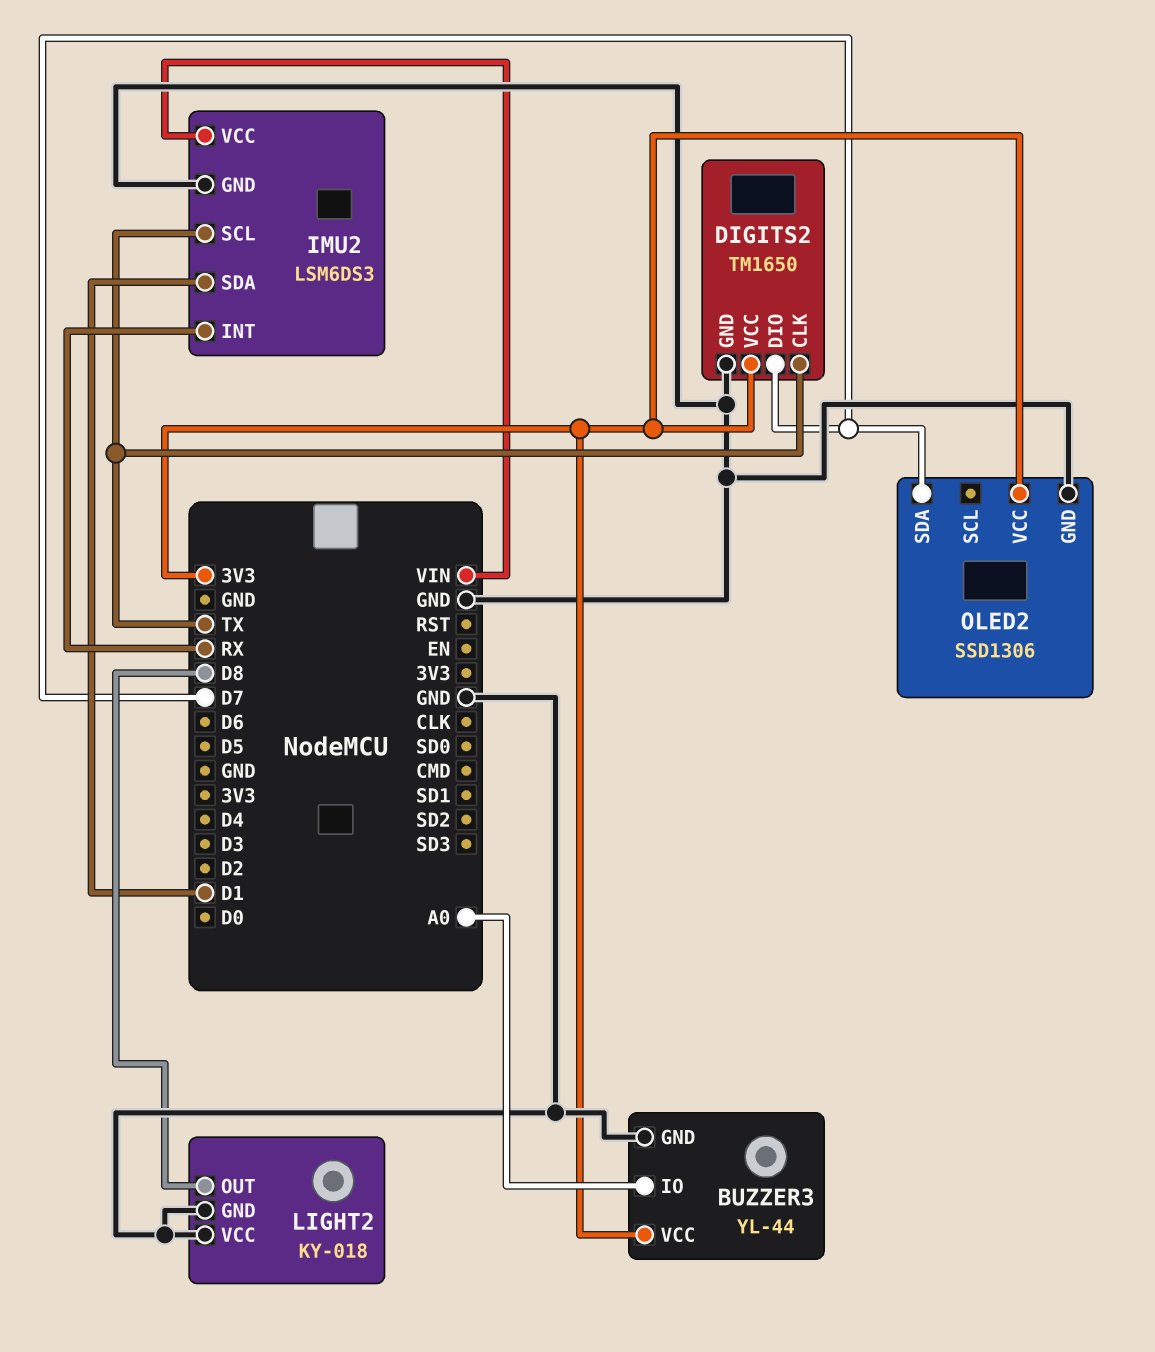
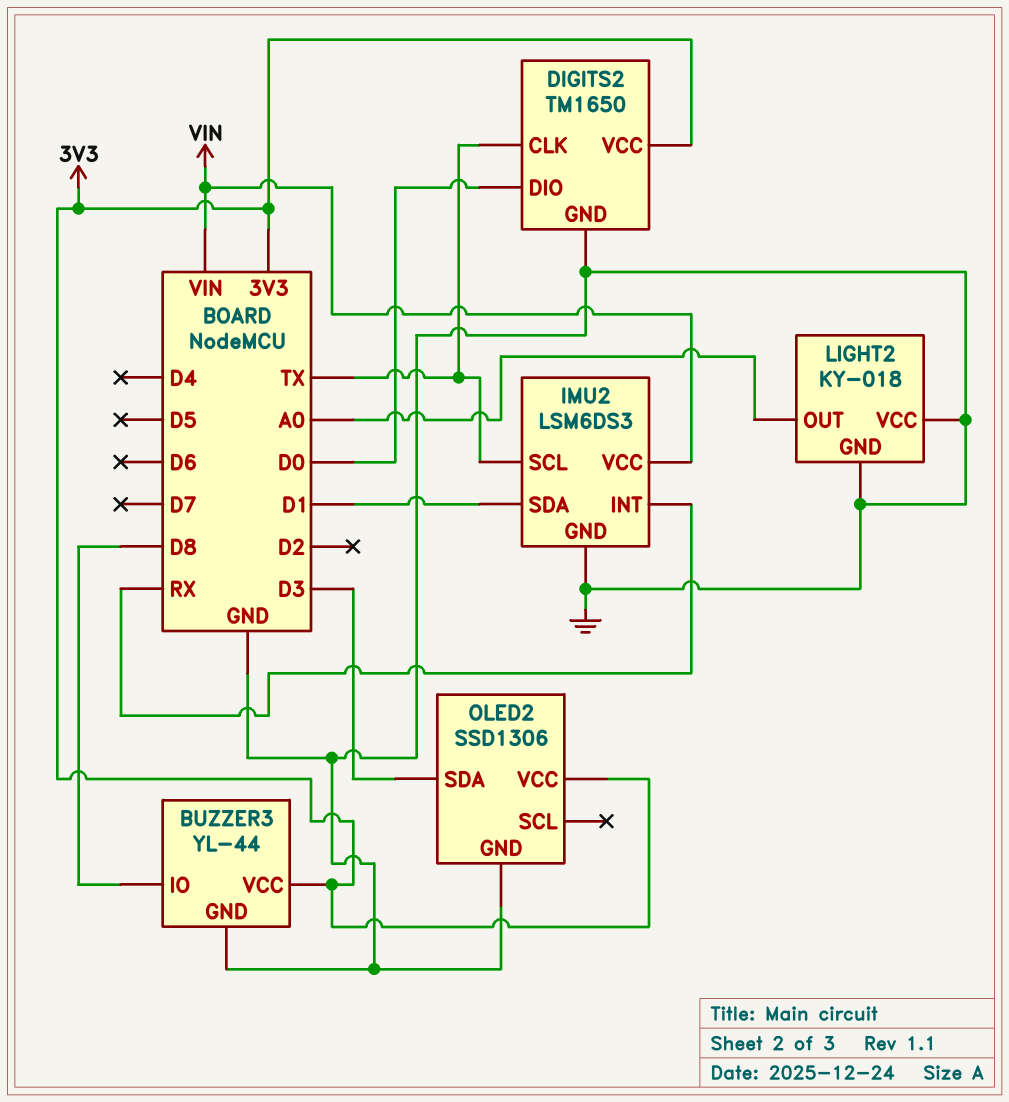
BUZZER3 pin IO: A0 -> D8
DIGITS2 pin DIO: D7 -> D0
LIGHT2 pin OUT: D8 -> A0
OLED2 pin SDA: D7 -> D3

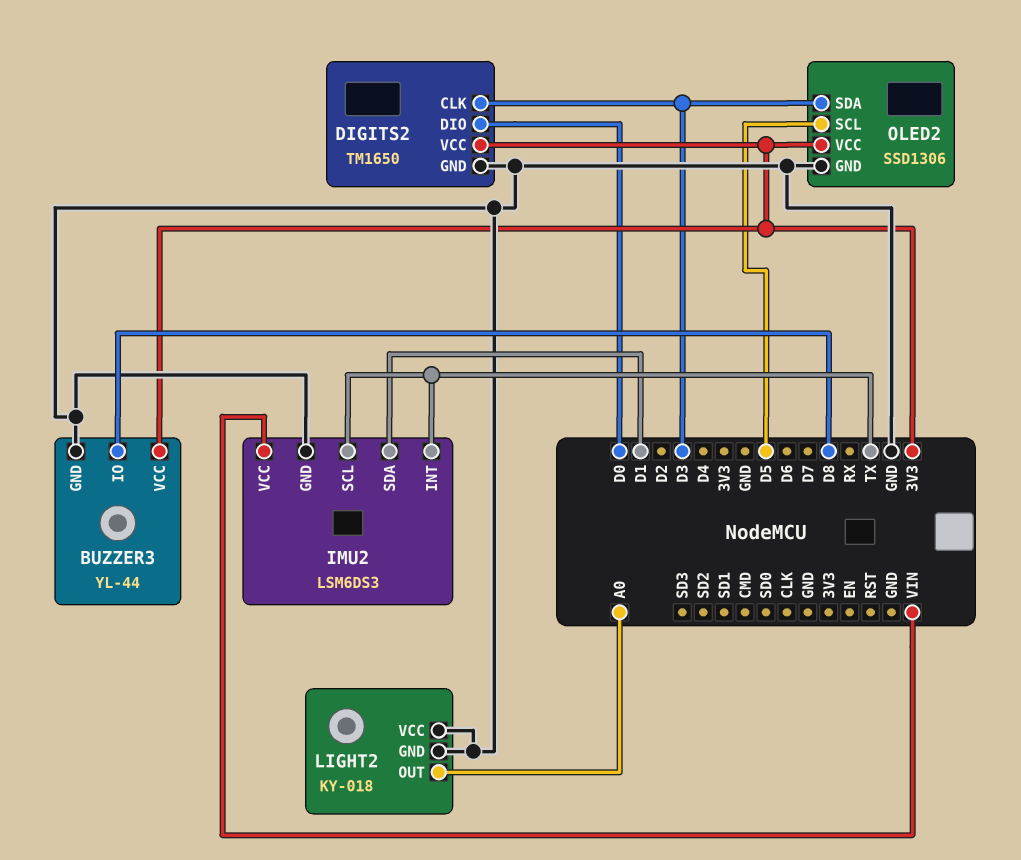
DIGITS2 pin CLK: TX -> D3
IMU2 pin INT: RX -> TX
OLED2 pin SCL: none -> D5

